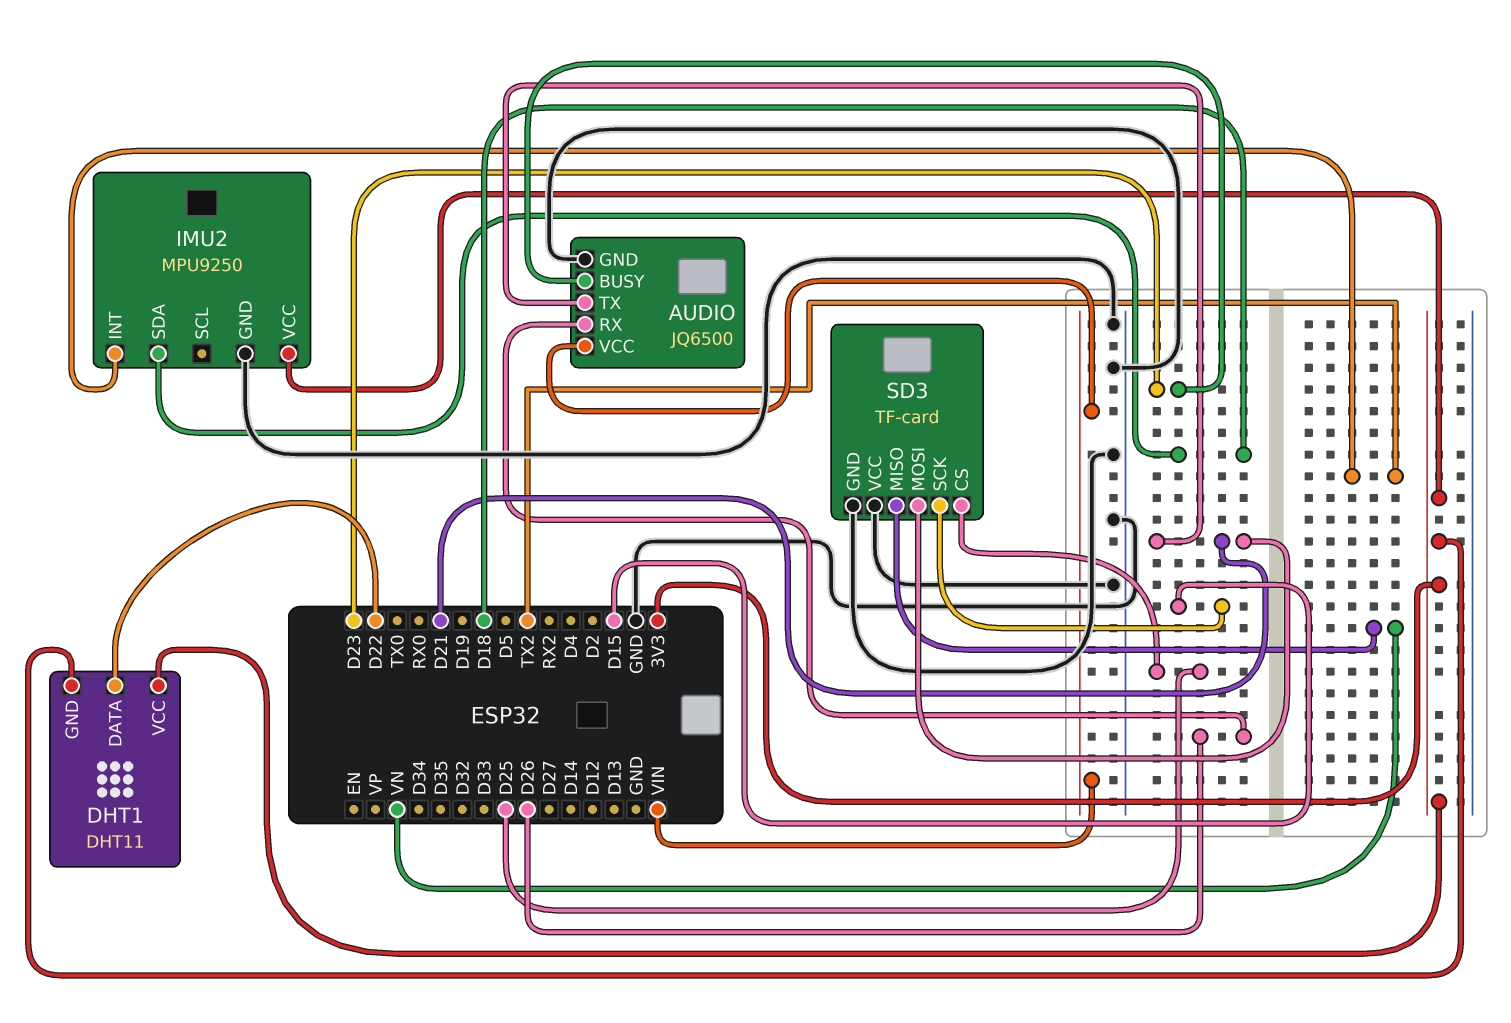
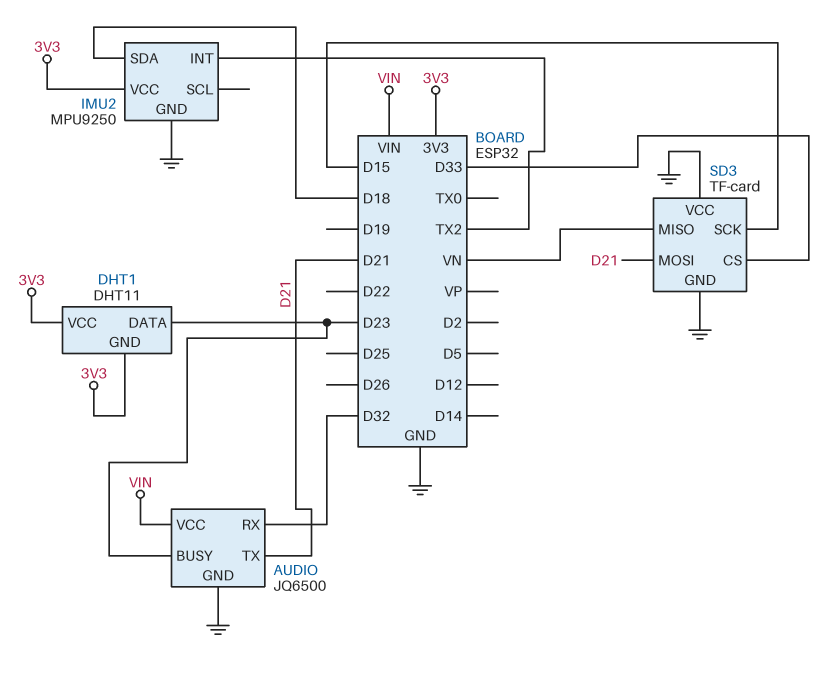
AUDIO pin RX: D26 -> D32
DHT1 pin DATA: D22 -> D23
SD3 pin CS: D25 -> D33

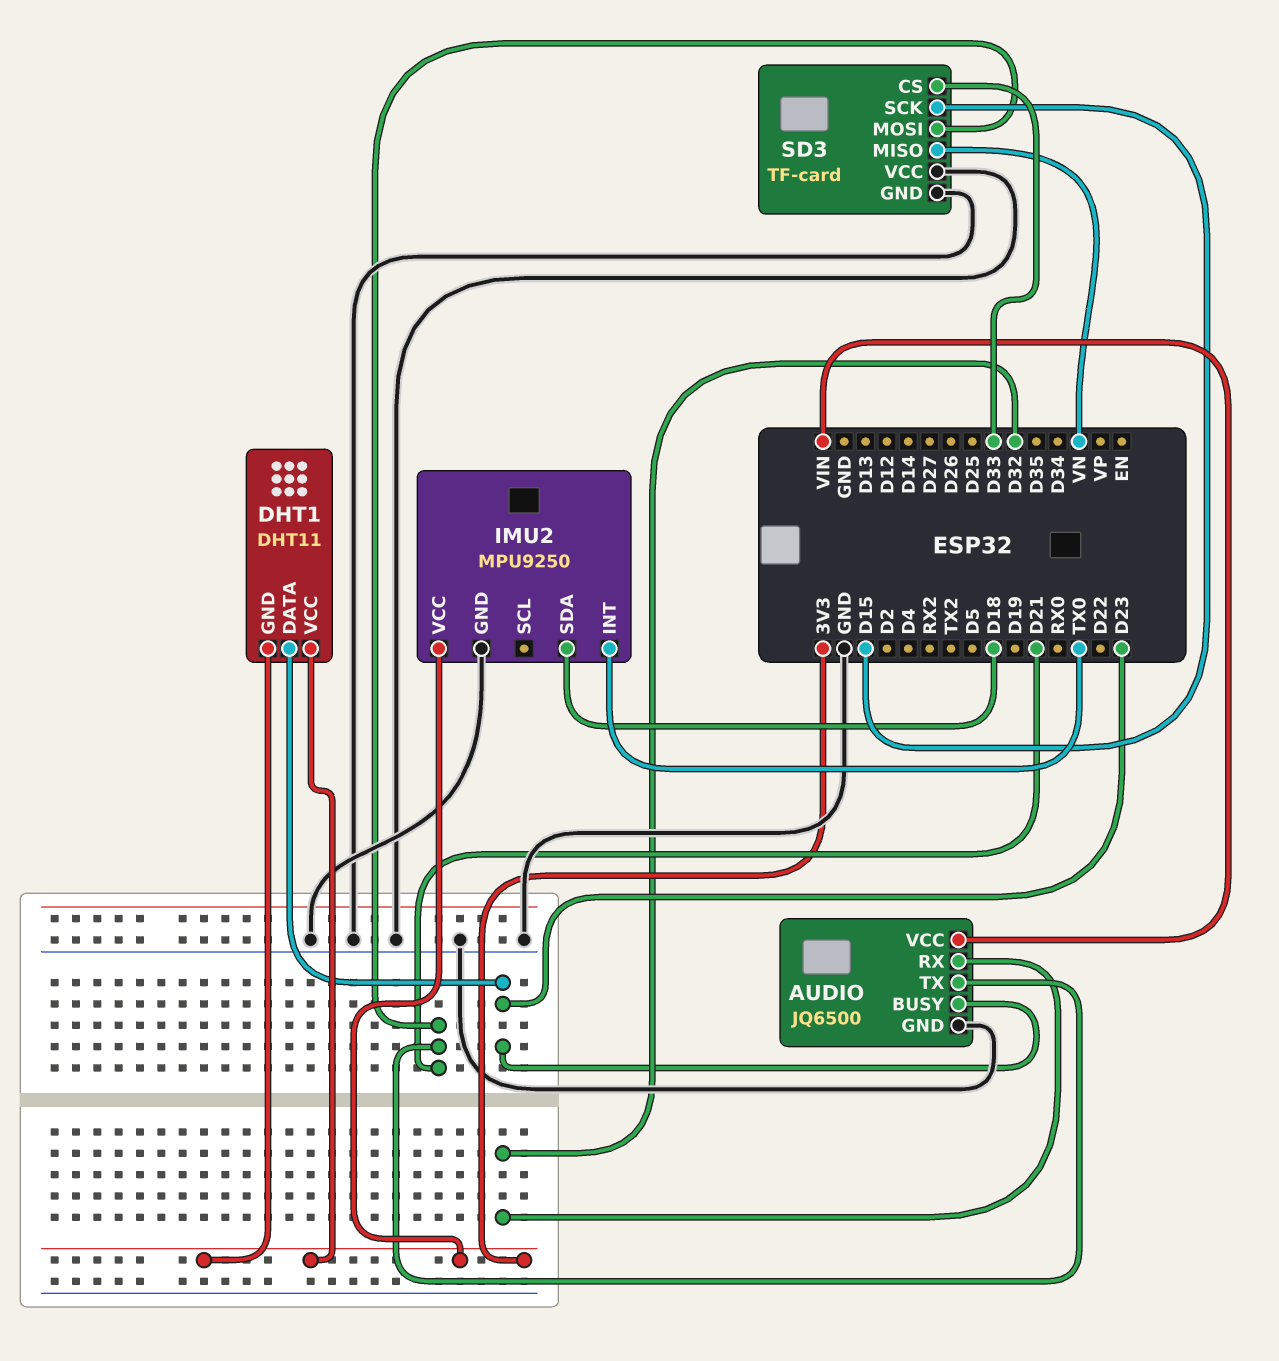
IMU2 pin INT: TX2 -> TX0

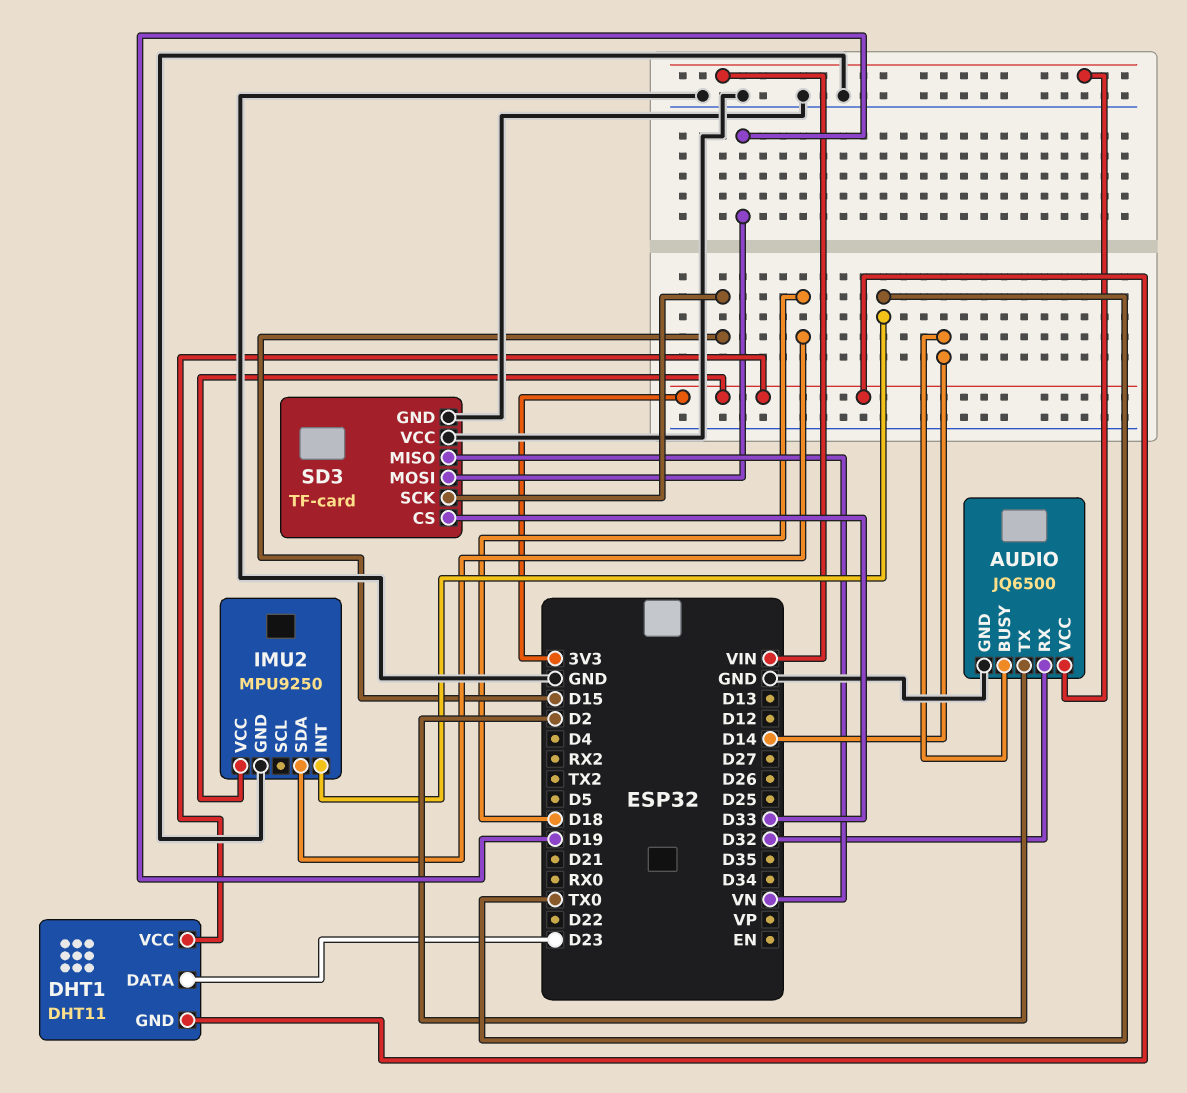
AUDIO pin BUSY: D23 -> D14
AUDIO pin TX: D21 -> D2
SD3 pin MOSI: D21 -> D19

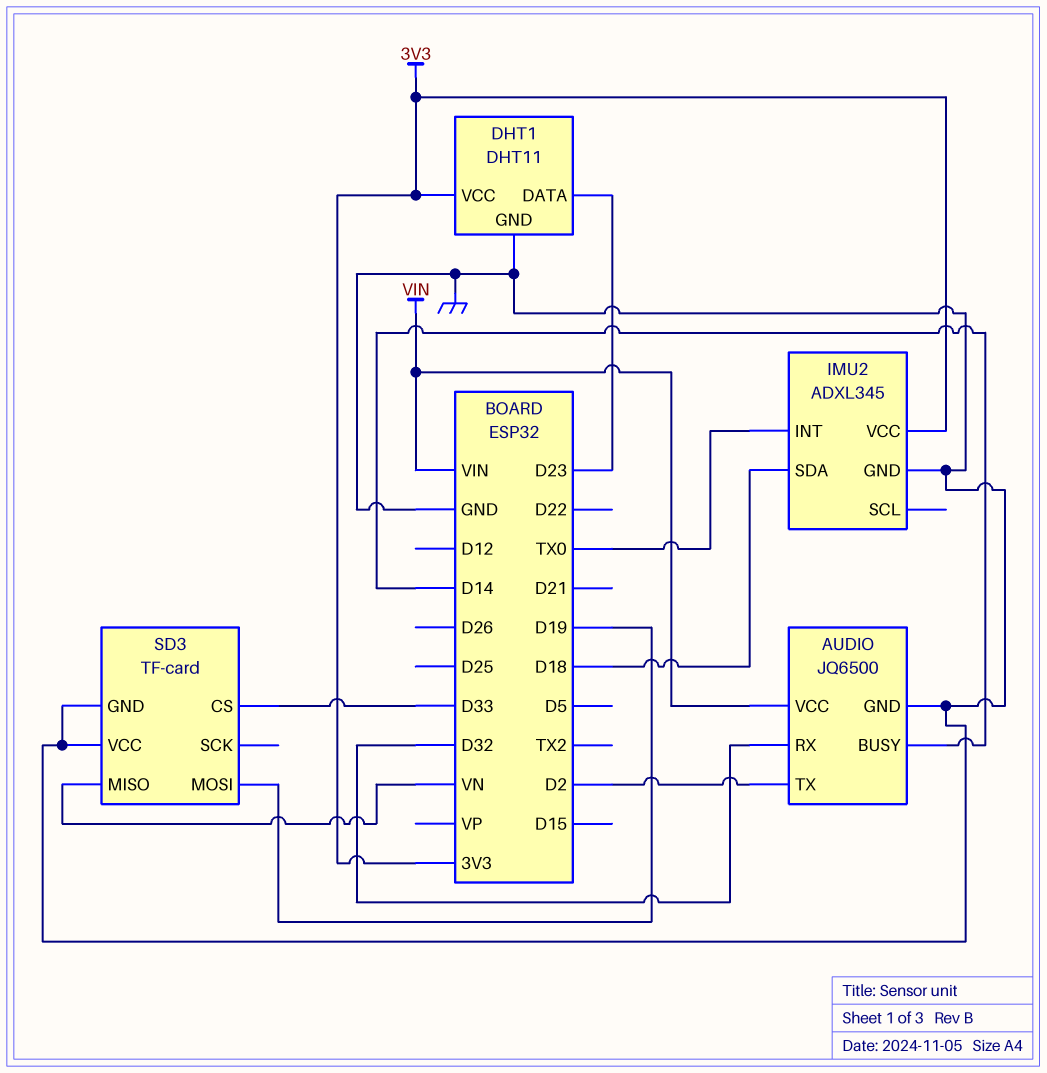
DHT1 pin GND: 3V3 -> GND
IMU2: MPU9250 -> ADXL345
SD3 pin SCK: D15 -> none

